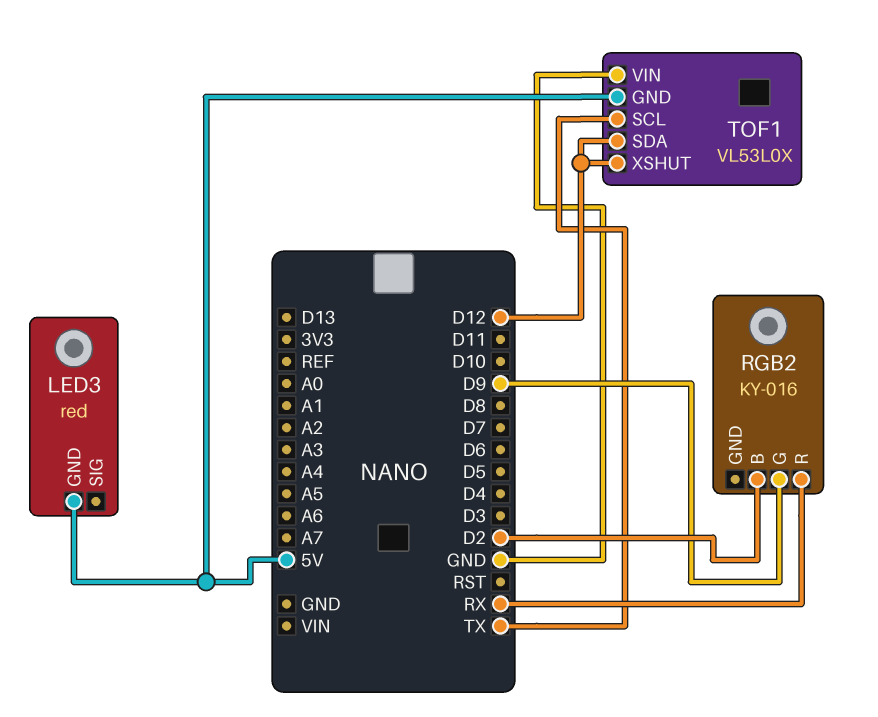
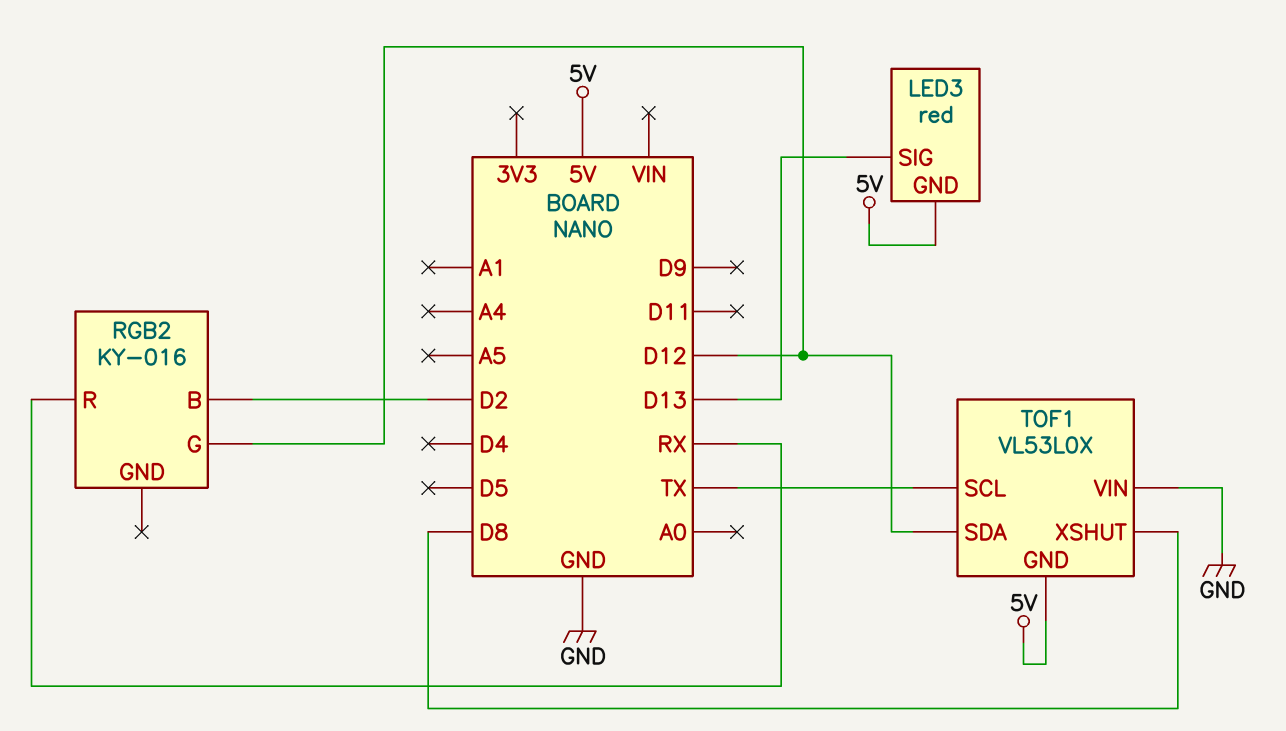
LED3 pin SIG: none -> D13
RGB2 pin G: D9 -> D12
TOF1 pin XSHUT: D12 -> D8

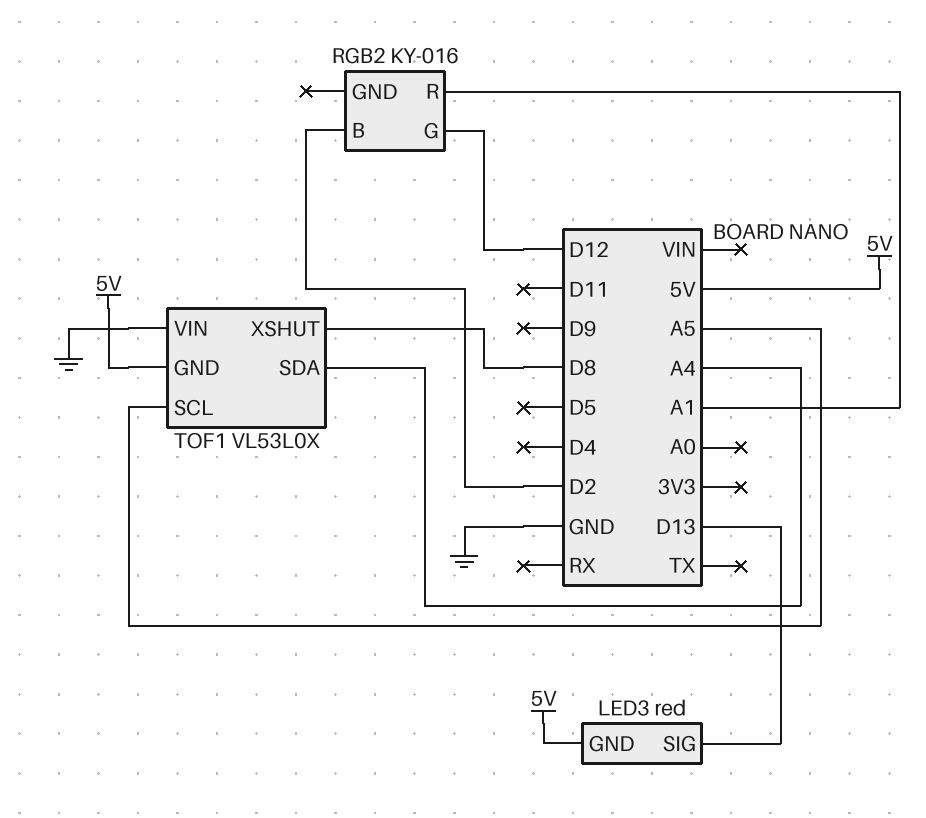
RGB2 pin R: RX -> A1
TOF1 pin SCL: TX -> A5
TOF1 pin SDA: D12 -> A4

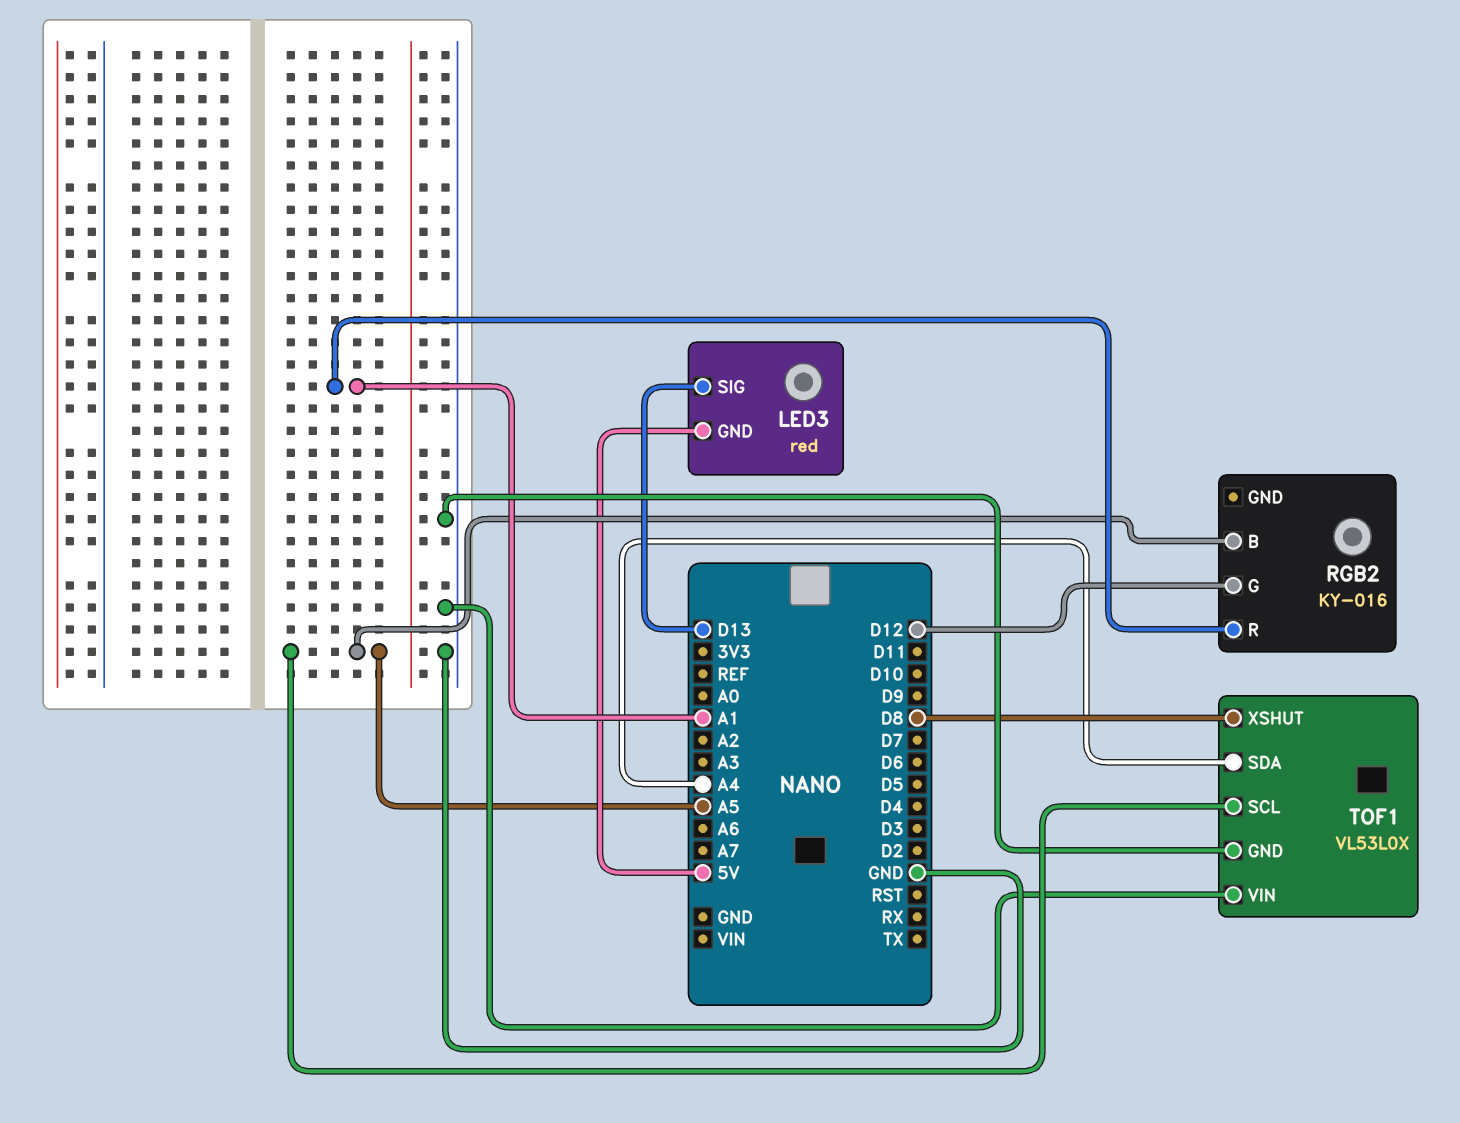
RGB2 pin B: D2 -> A5
TOF1 pin GND: 5V -> GND

